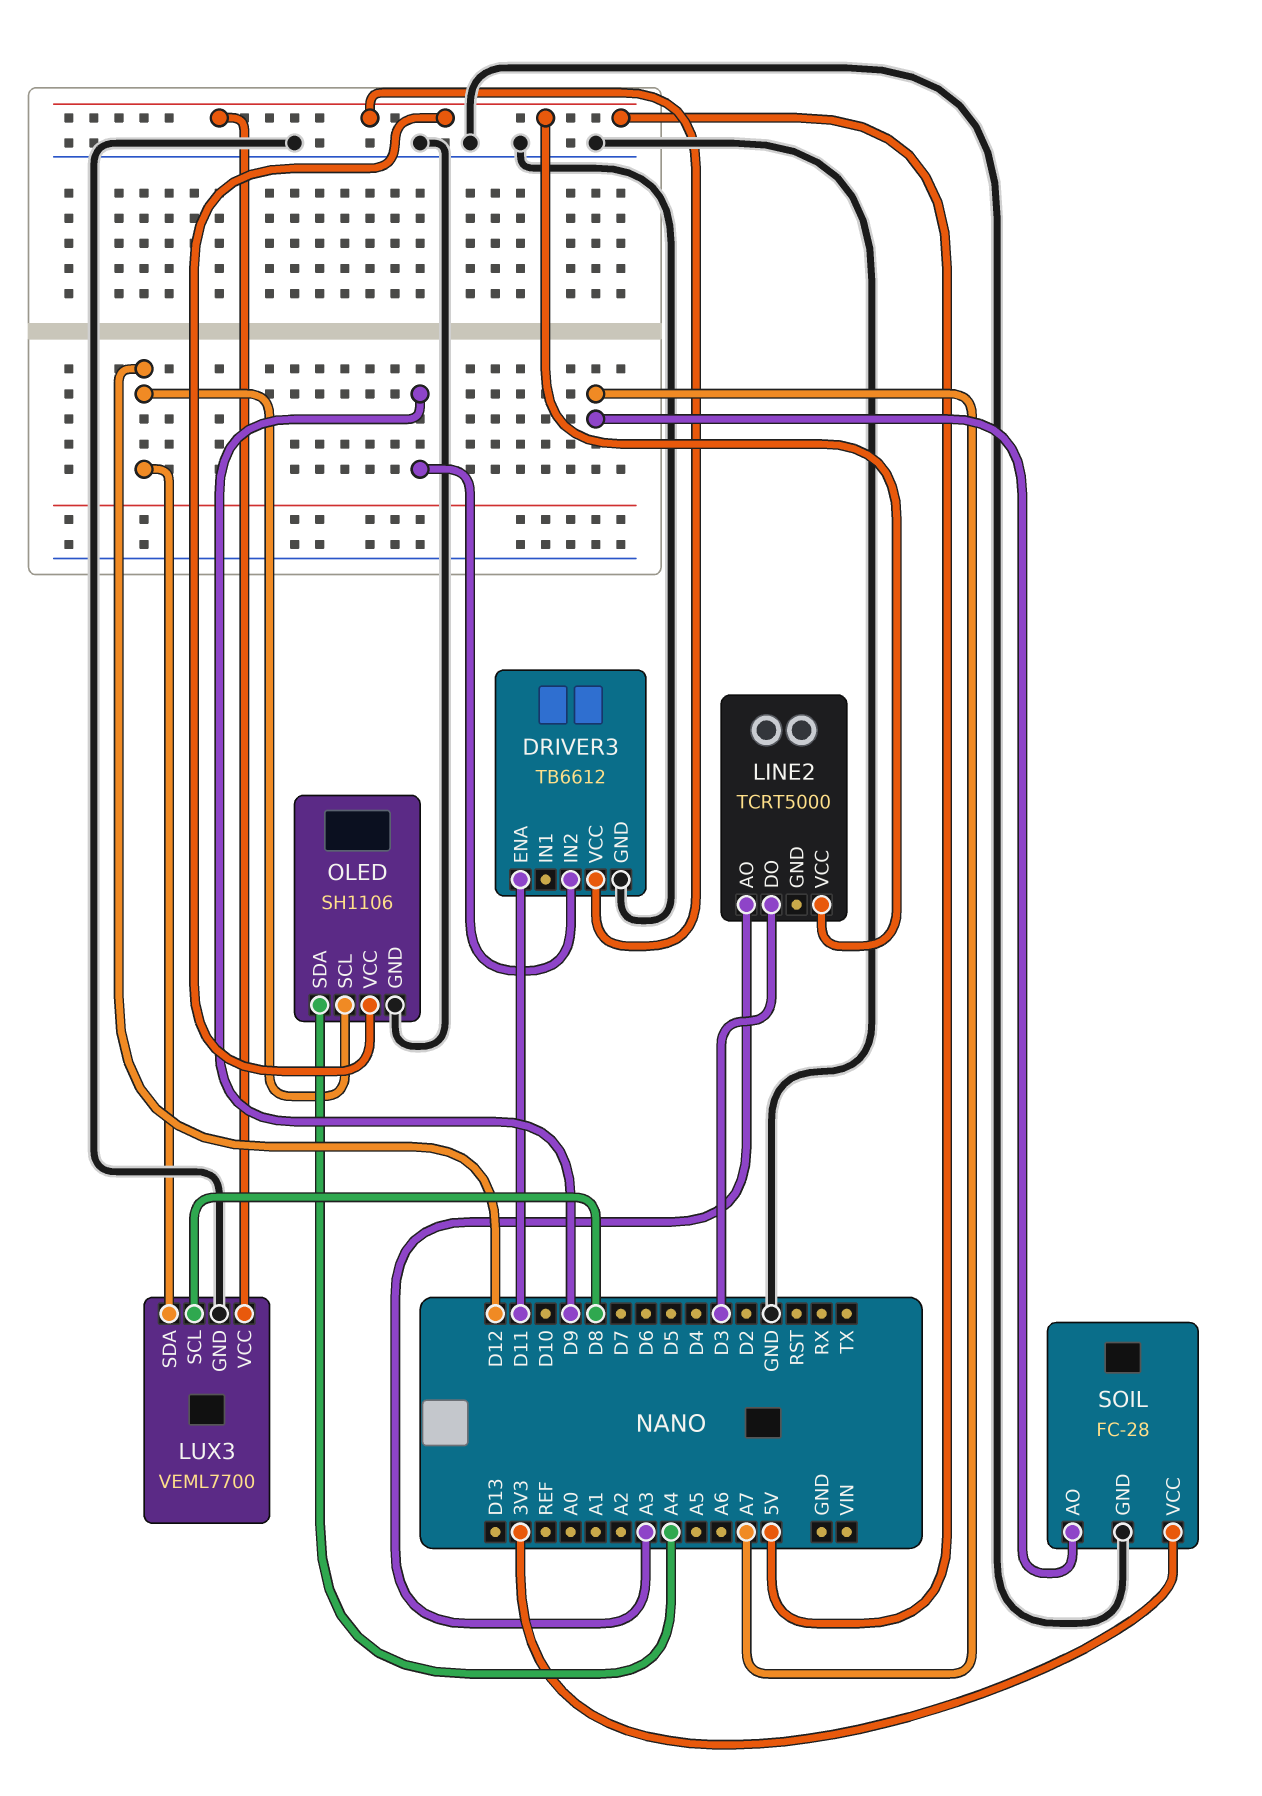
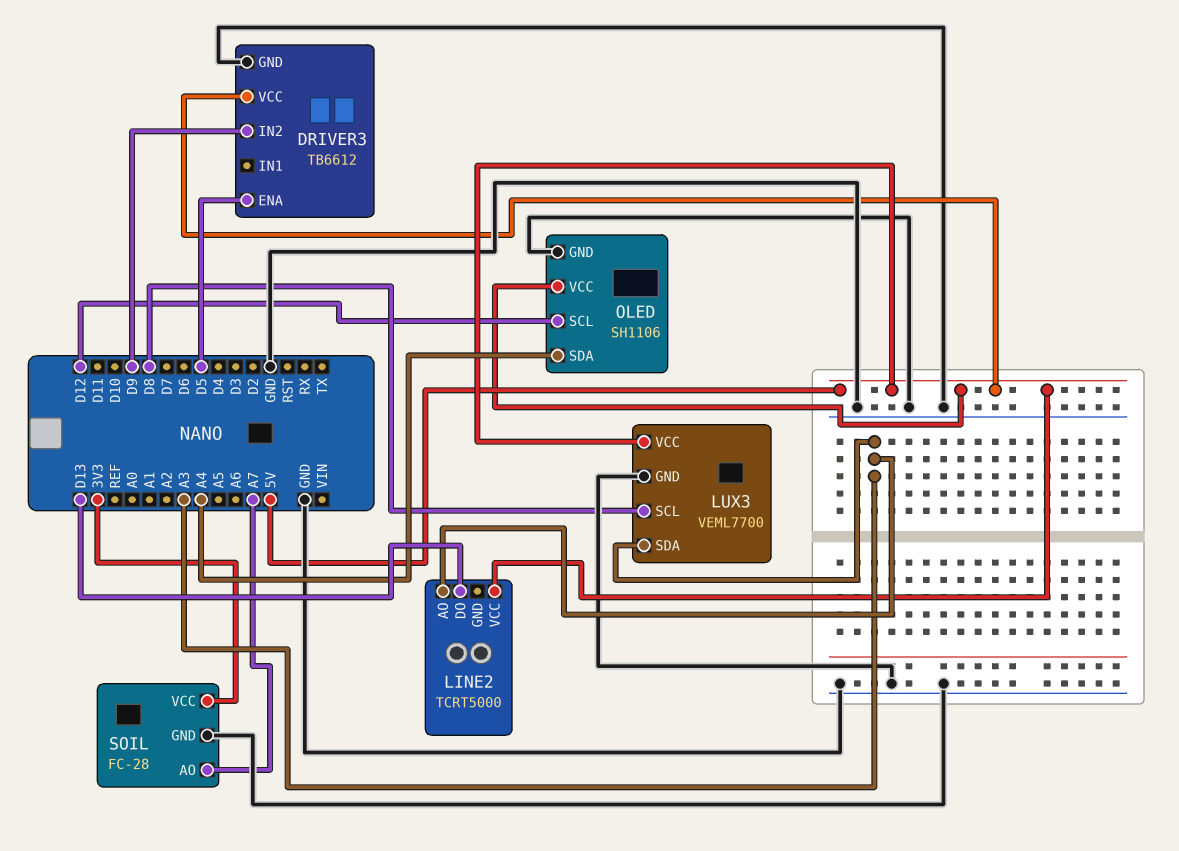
DRIVER3 pin ENA: D11 -> D5
LINE2 pin DO: D3 -> D13
LUX3 pin SDA: D12 -> A3

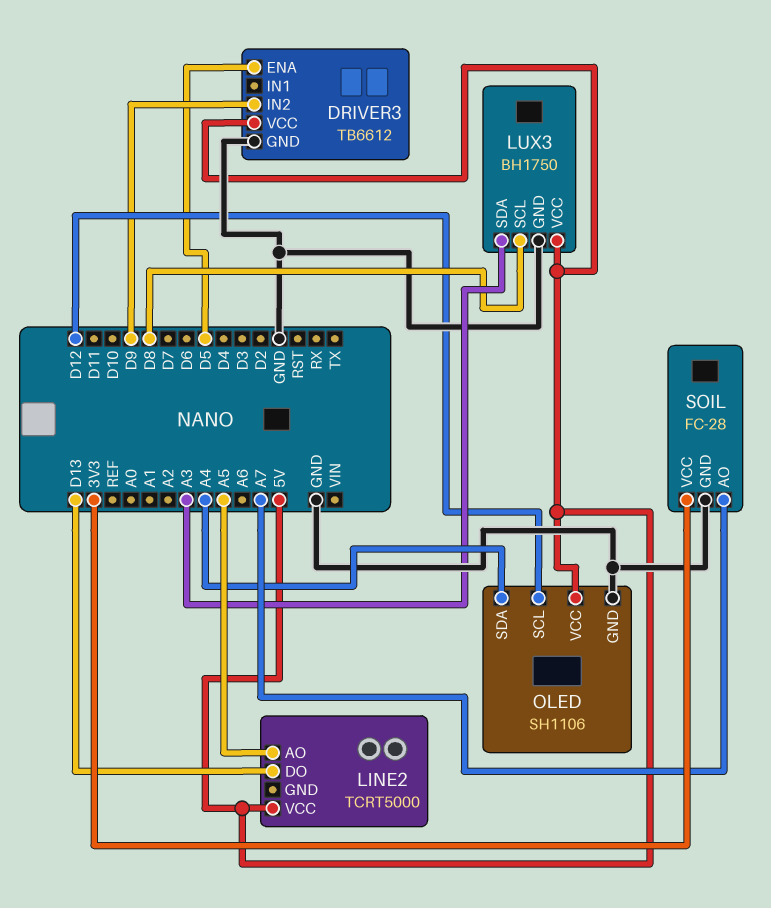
LINE2 pin AO: A3 -> A5
LUX3: VEML7700 -> BH1750

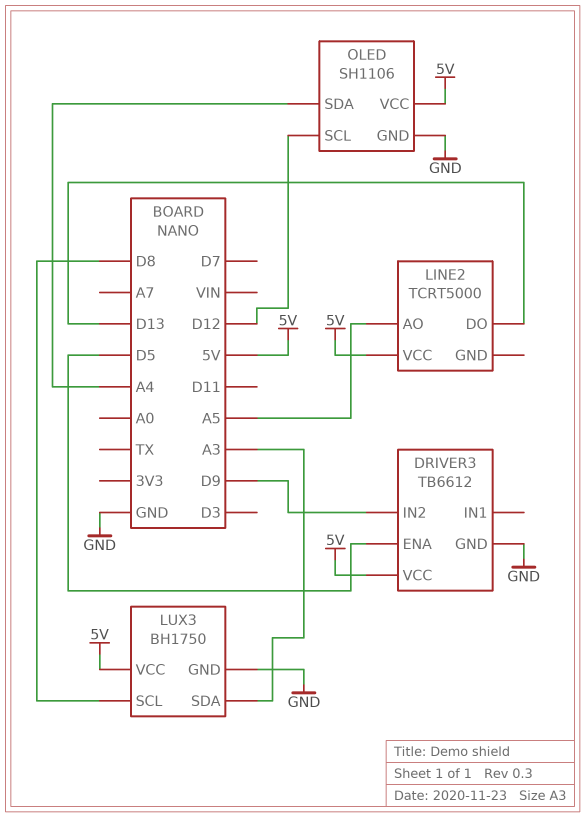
SOIL: FC-28 -> none
SOIL pin AO: A7 -> none
SOIL pin GND: GND -> none
SOIL pin VCC: 3V3 -> none

